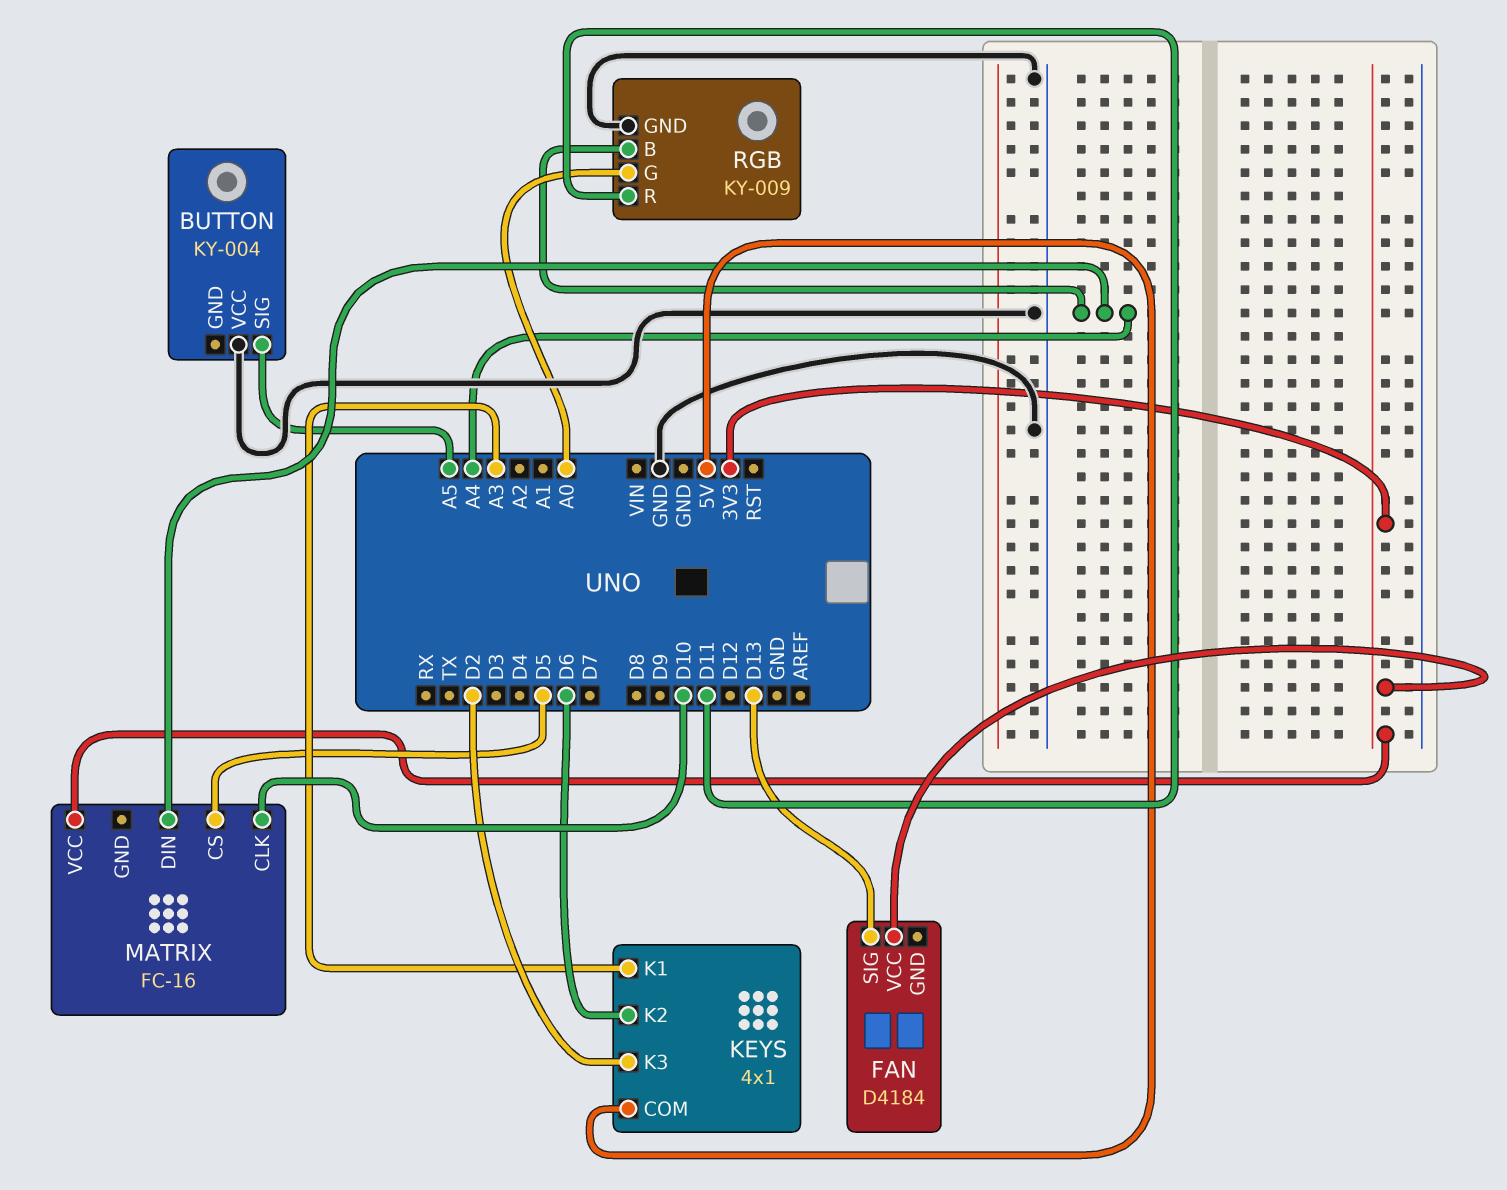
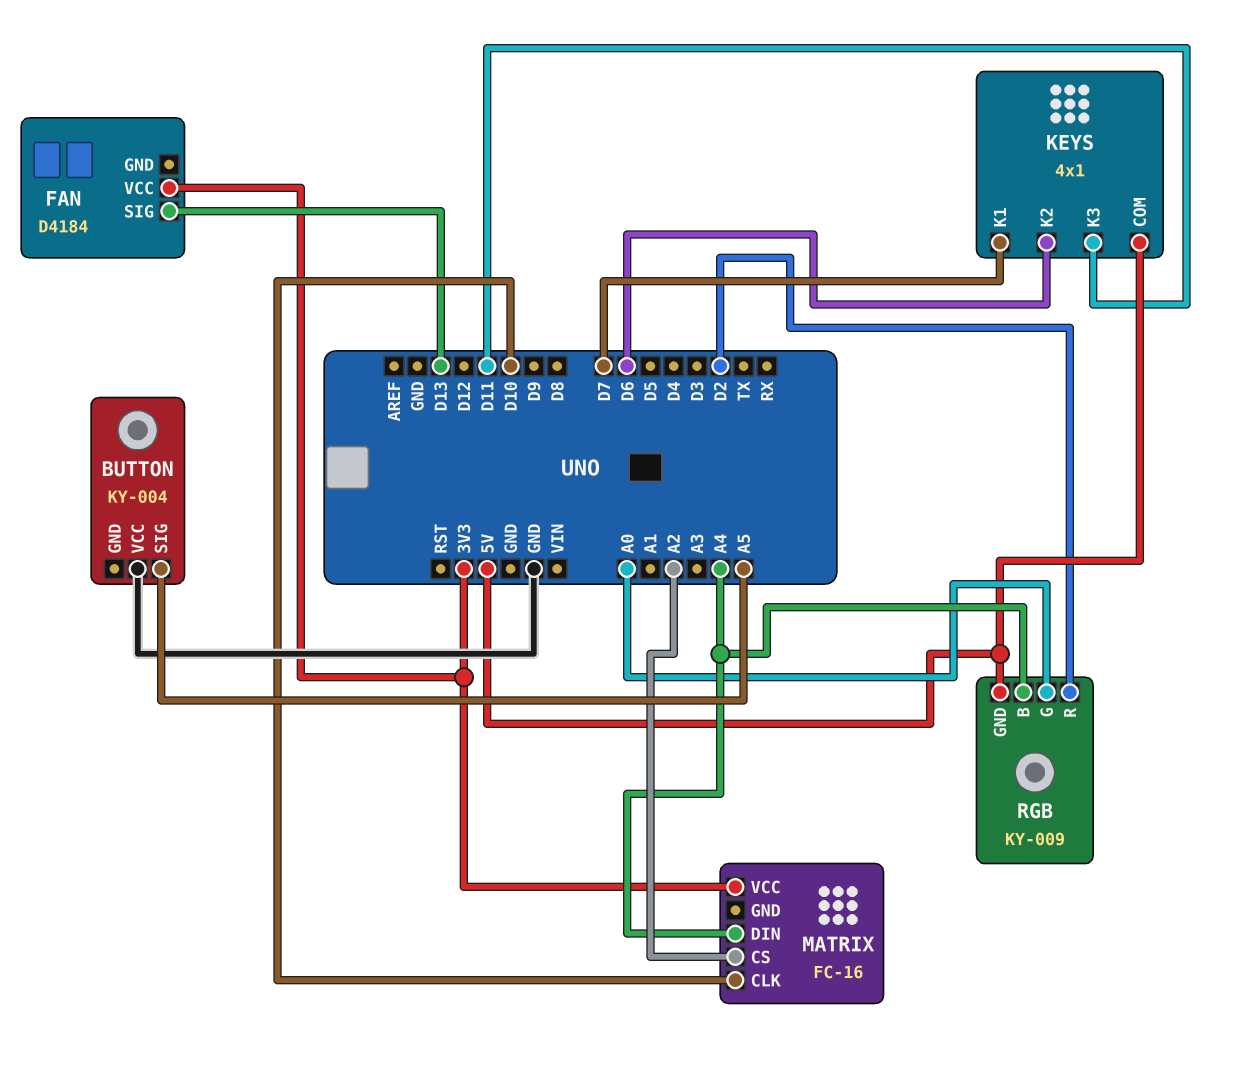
KEYS pin K1: A3 -> D7
KEYS pin K3: D2 -> D11
MATRIX pin CS: D5 -> A2
RGB pin GND: GND -> 5V
RGB pin R: D11 -> D2

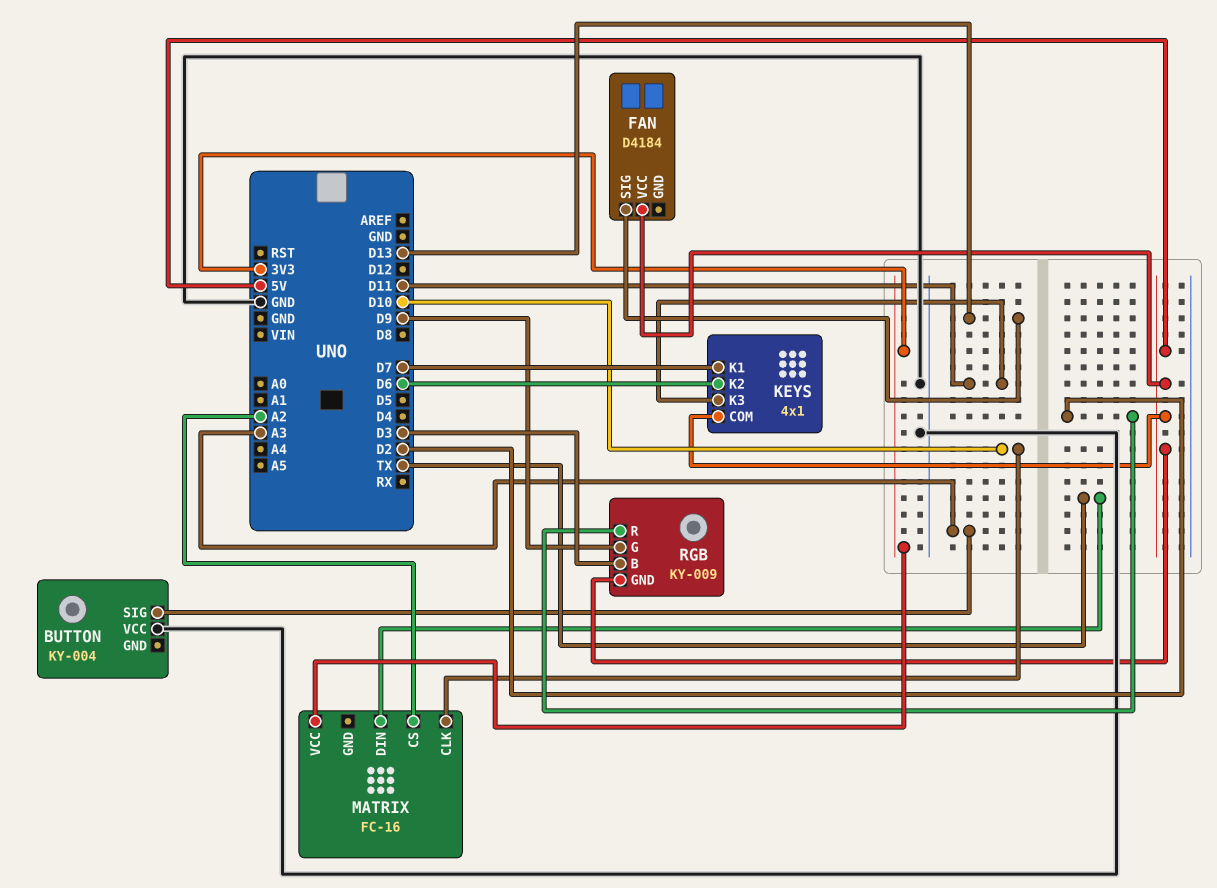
BUTTON pin SIG: A5 -> A3
FAN pin VCC: 3V3 -> 5V
MATRIX pin DIN: A4 -> TX
RGB pin B: A4 -> D3
RGB pin G: A0 -> D9

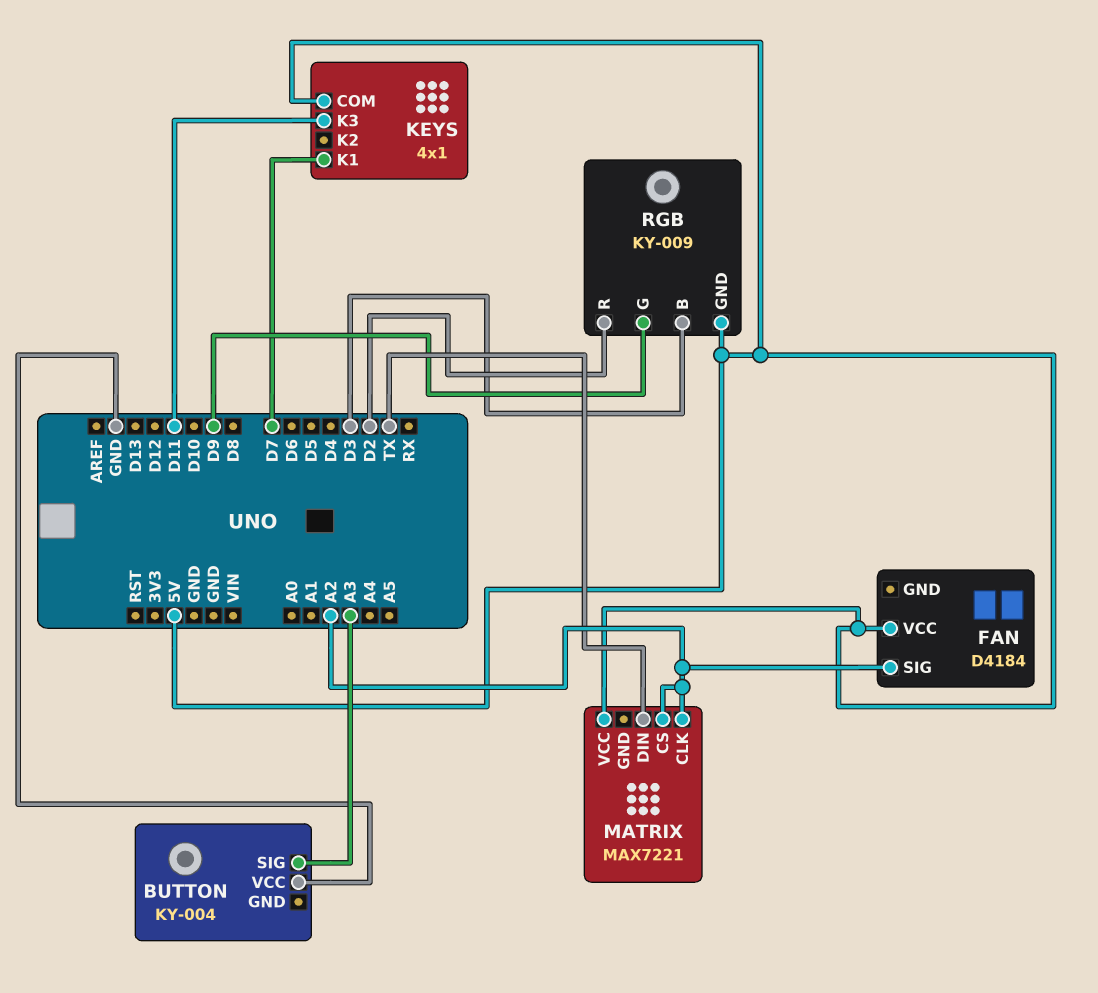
FAN pin SIG: D13 -> A2
KEYS pin K2: D6 -> none
MATRIX: FC-16 -> MAX7221
MATRIX pin CLK: D10 -> A2
MATRIX pin VCC: 3V3 -> 5V

